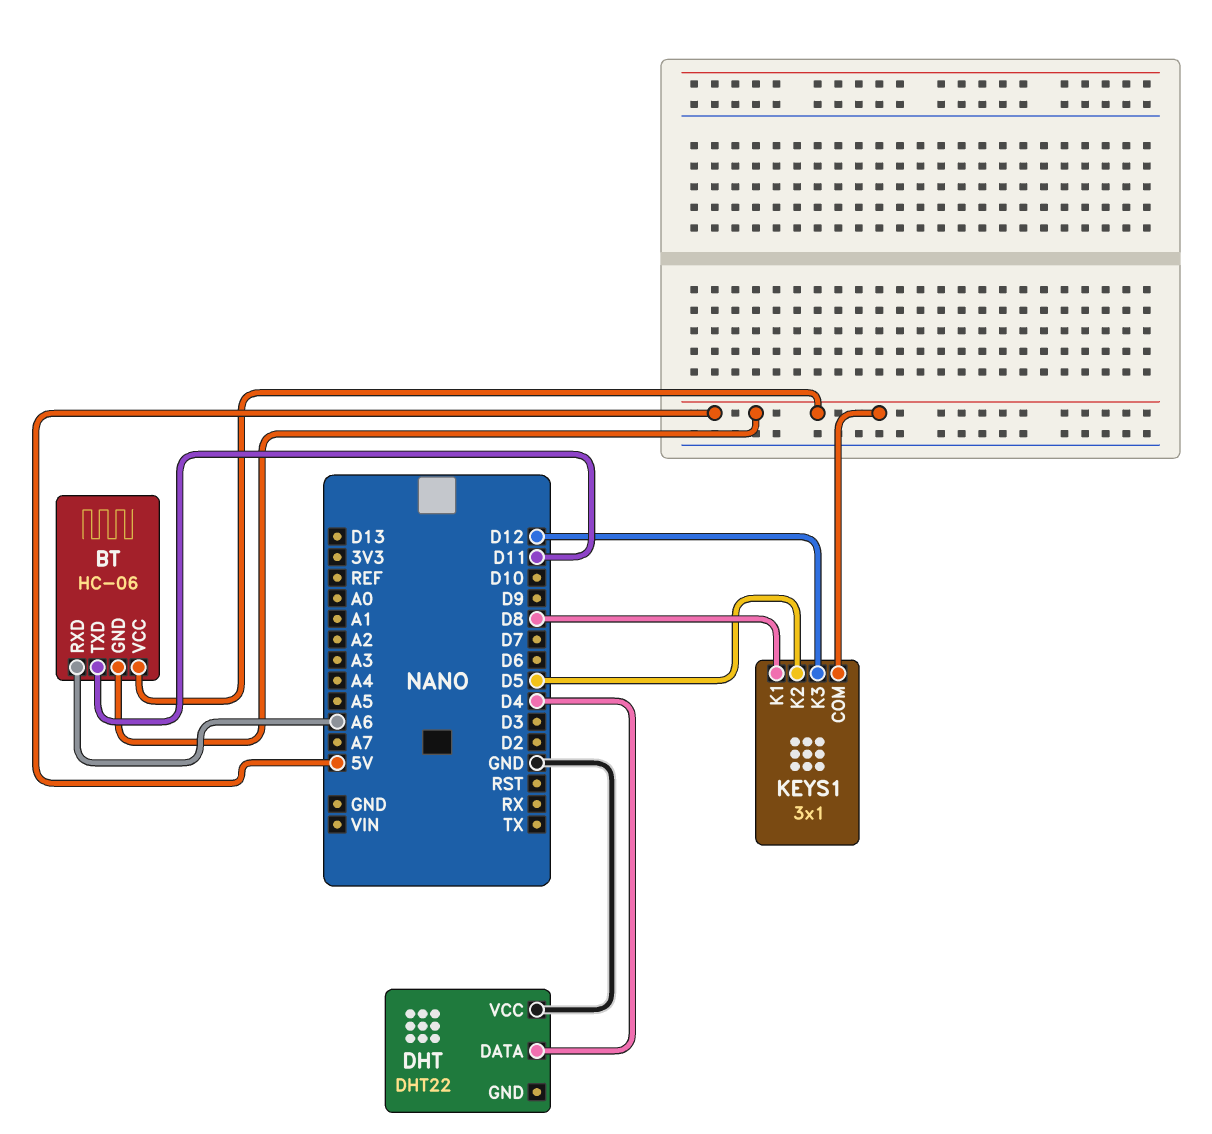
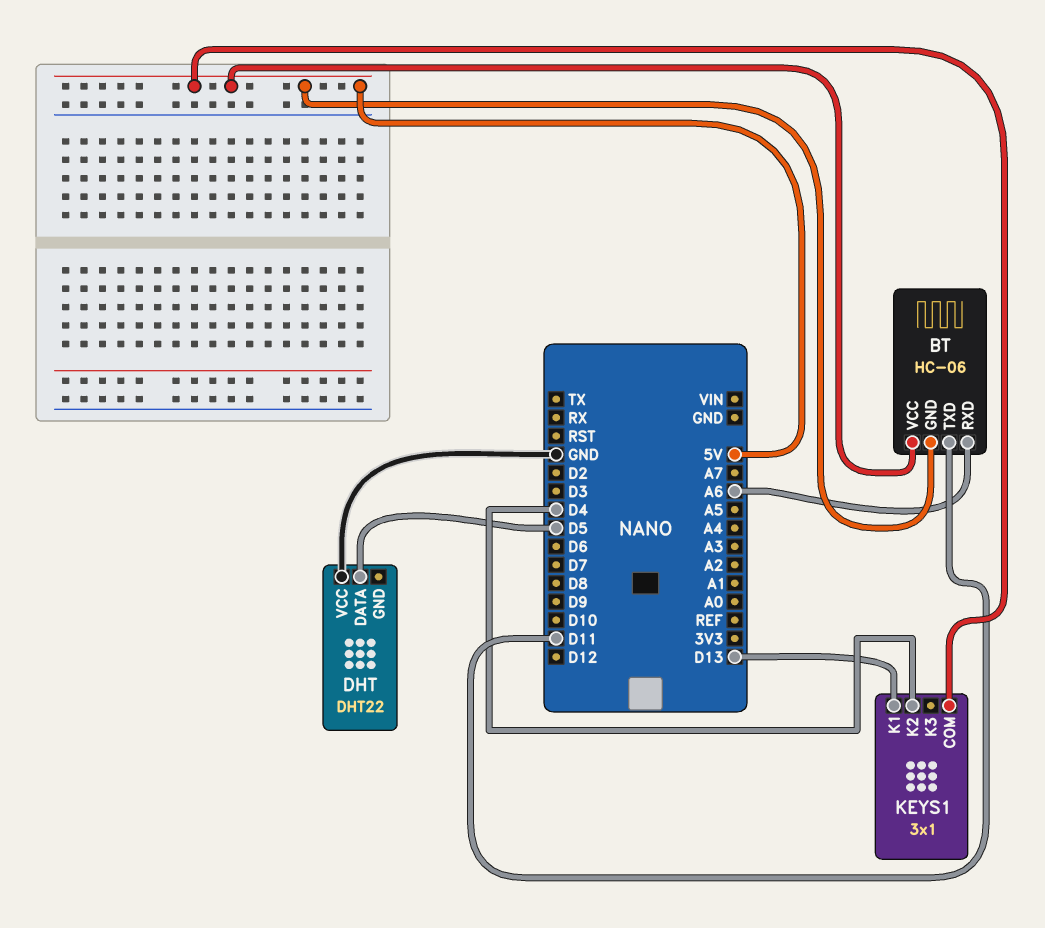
DHT pin DATA: D4 -> D5
KEYS1 pin K1: D8 -> D13
KEYS1 pin K2: D5 -> D4
KEYS1 pin K3: D12 -> none

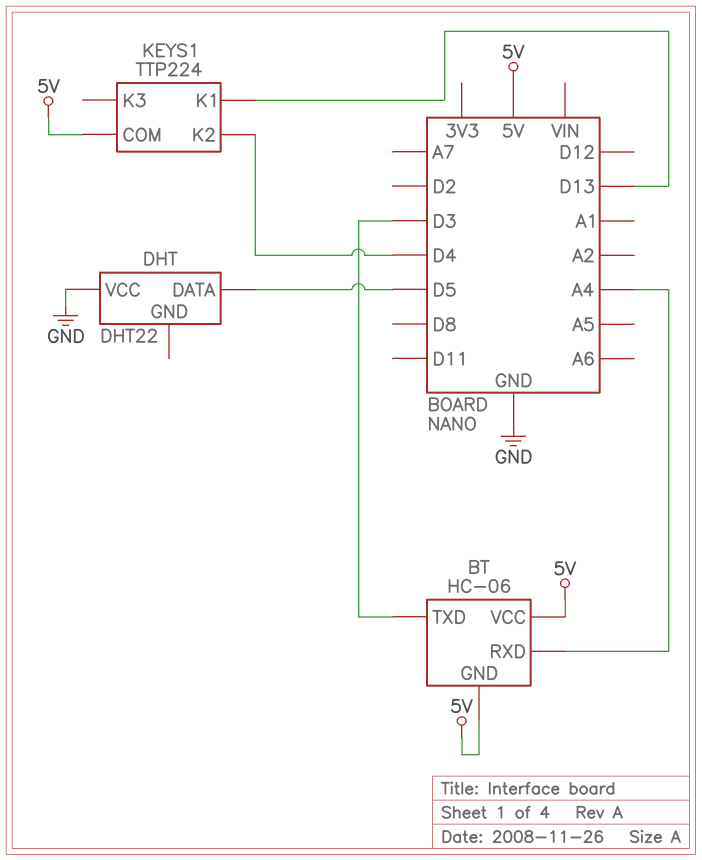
BT pin RXD: A6 -> A4
BT pin TXD: D11 -> D3
KEYS1: 3x1 -> TTP224

